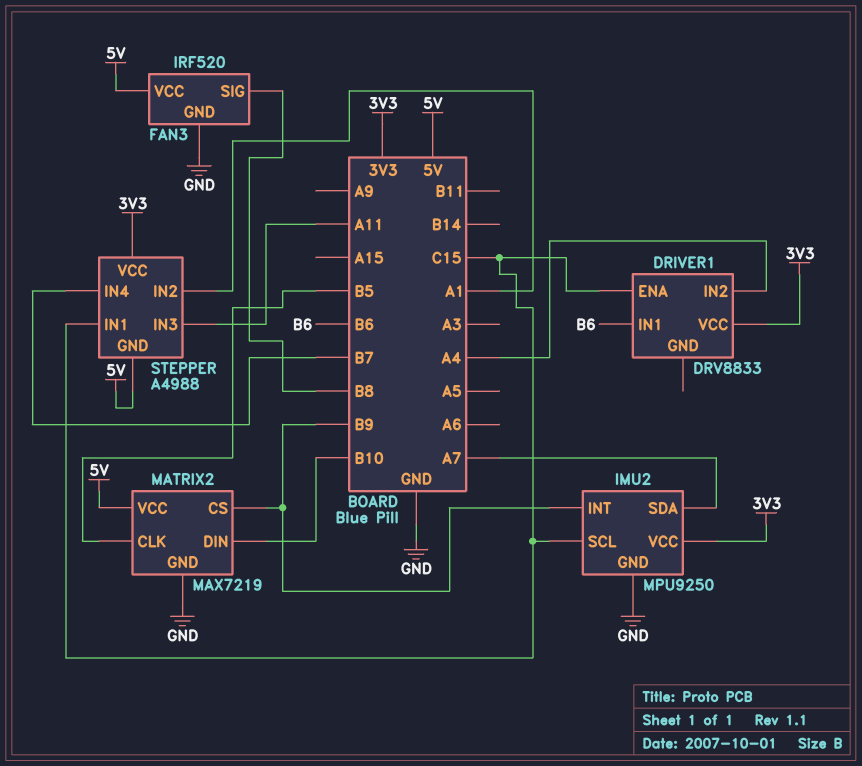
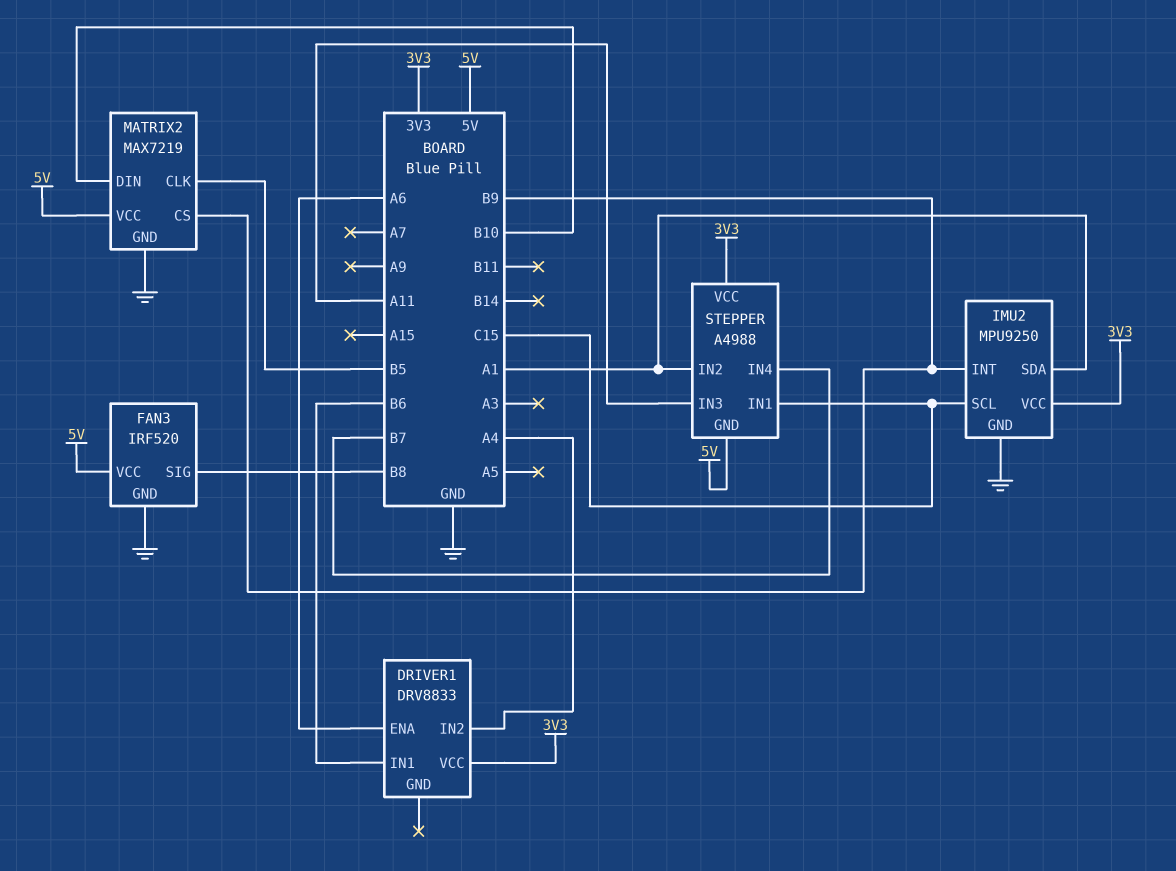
DRIVER1 pin ENA: C15 -> A6
IMU2 pin SDA: A7 -> A1

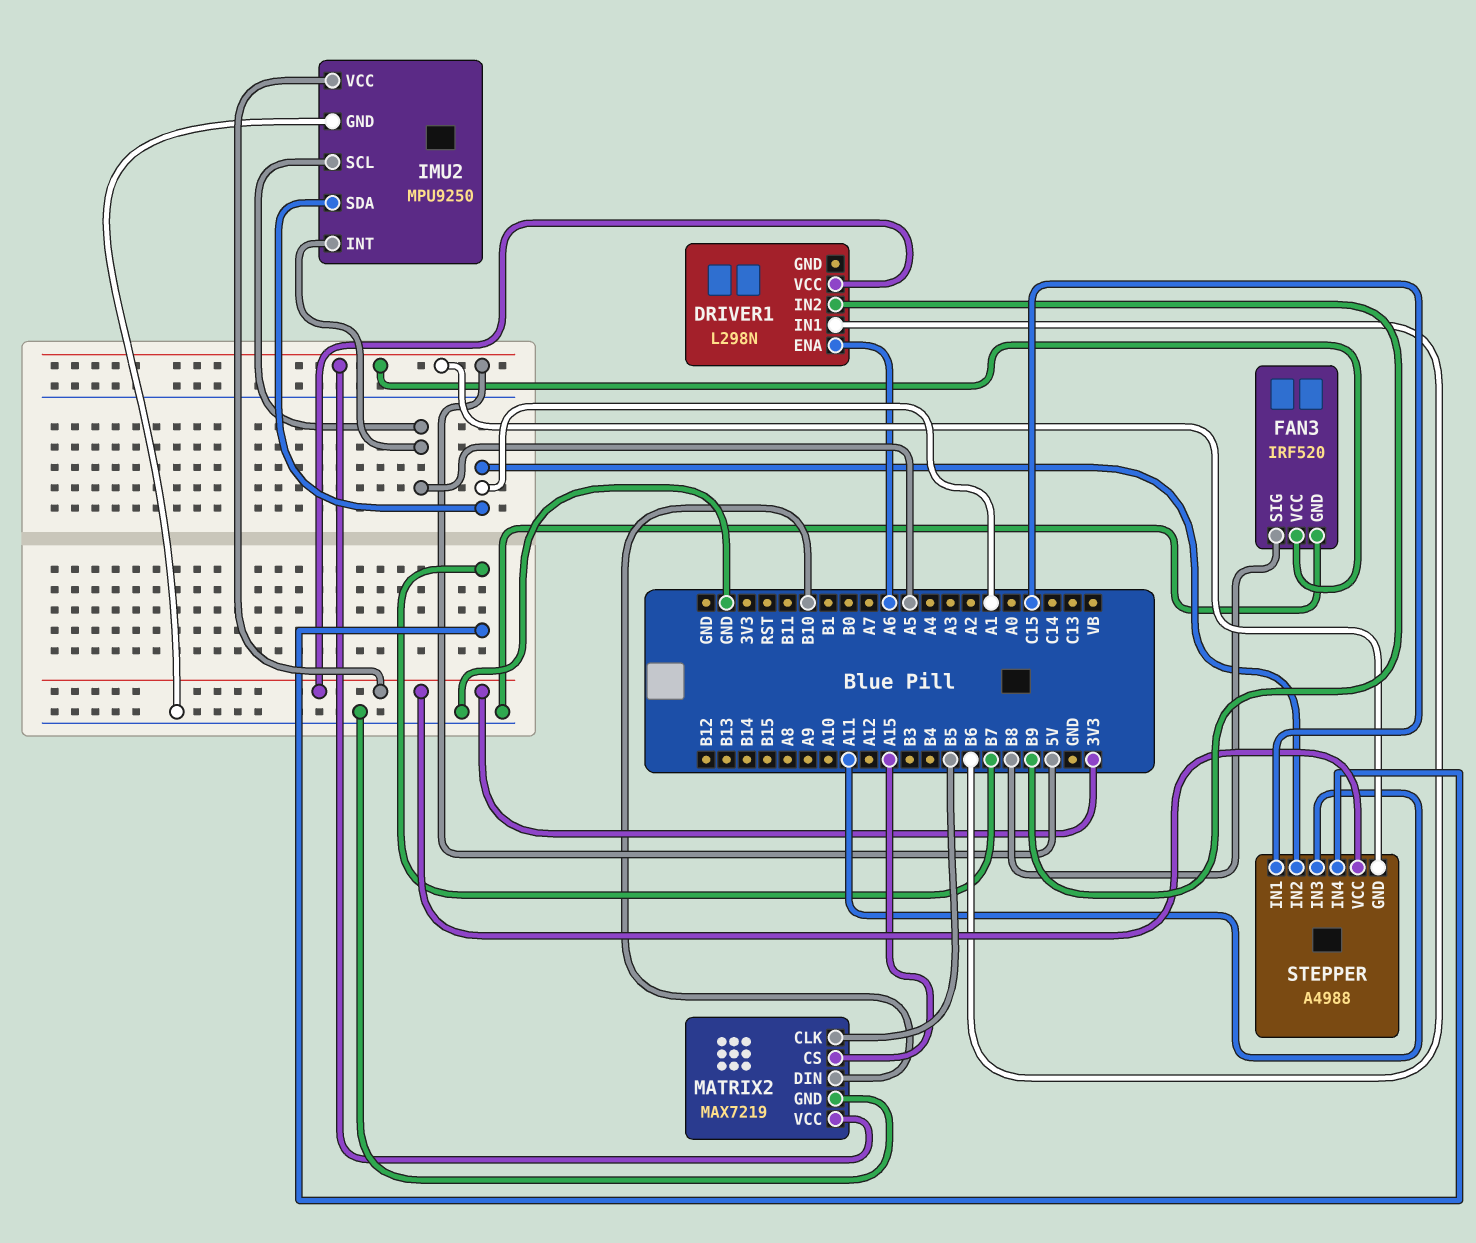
DRIVER1: DRV8833 -> L298N
DRIVER1 pin IN2: A4 -> B9
IMU2 pin INT: B9 -> A5
IMU2 pin SCL: C15 -> A5
MATRIX2 pin CS: B9 -> A15

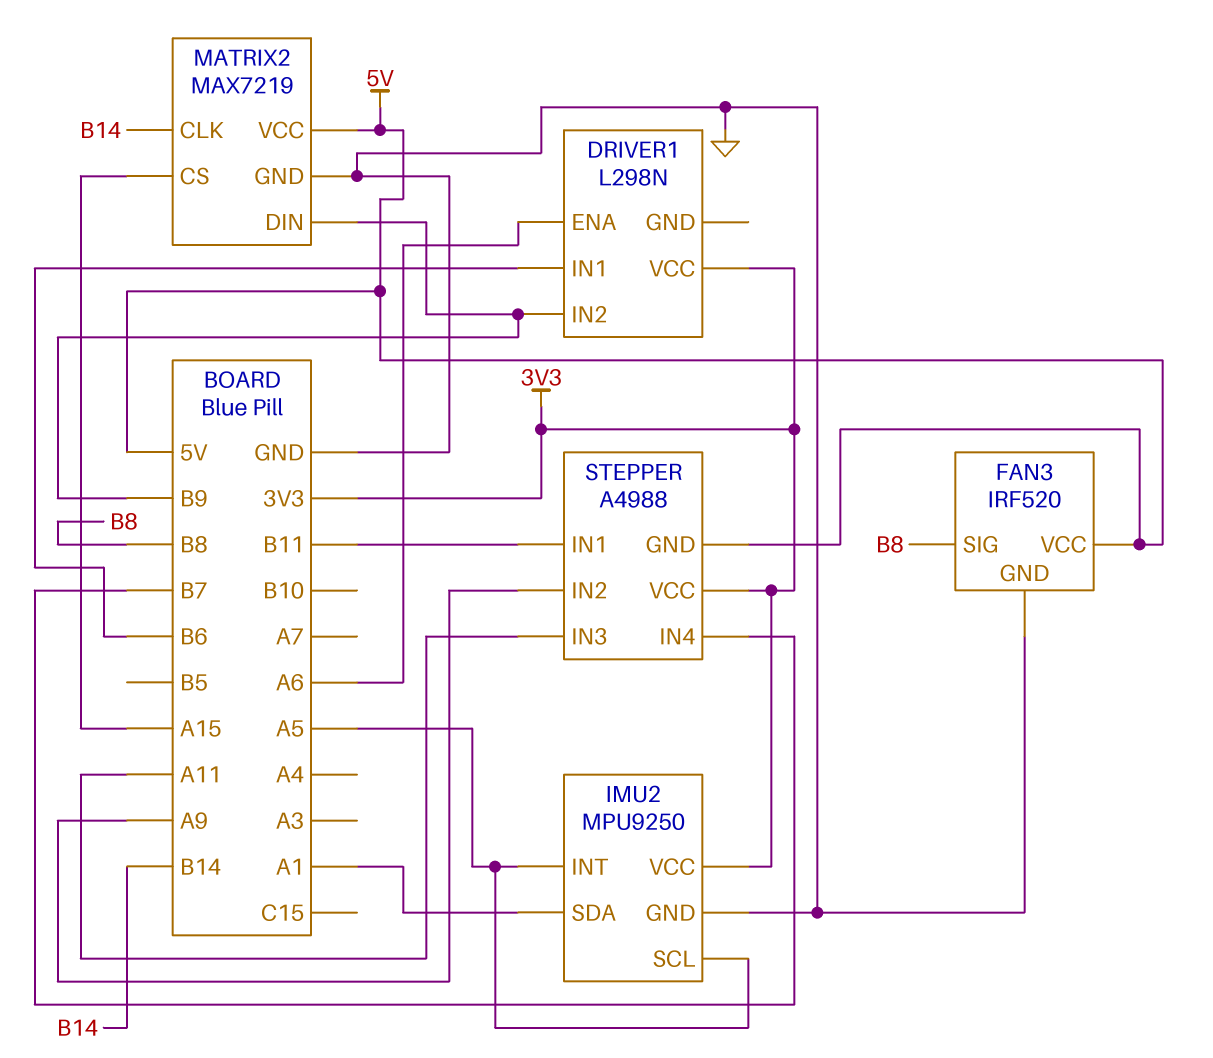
MATRIX2 pin CLK: B5 -> B14
MATRIX2 pin DIN: B10 -> B9
STEPPER pin IN1: C15 -> B11
STEPPER pin IN2: A1 -> A9

